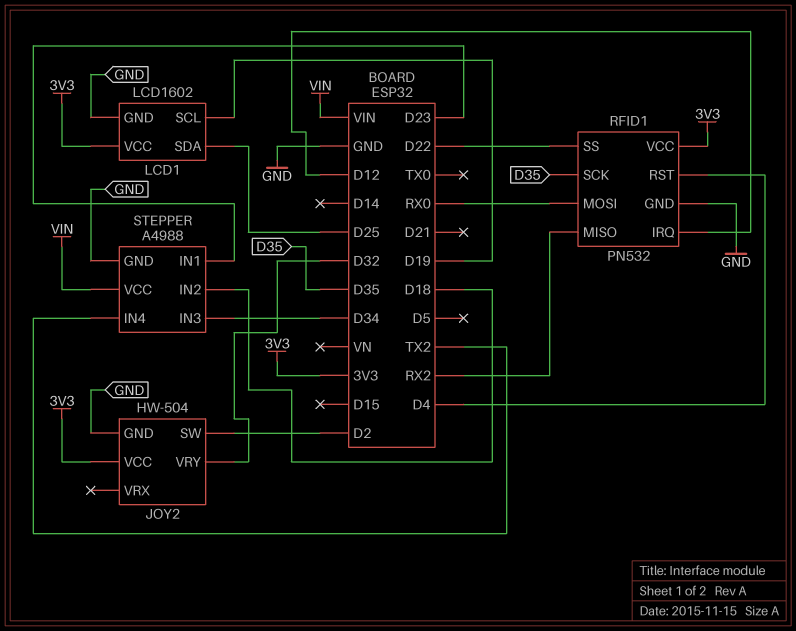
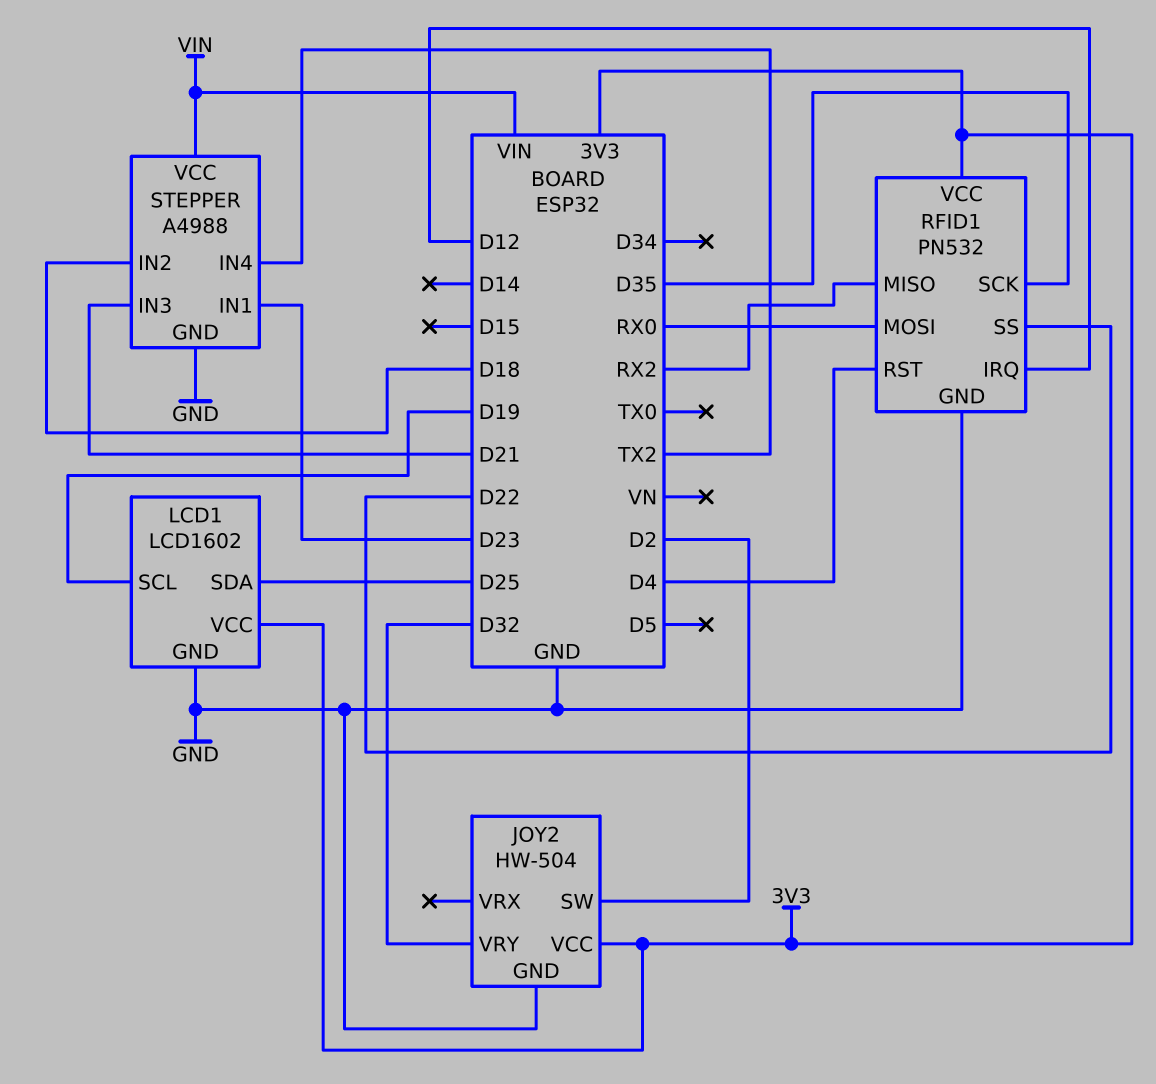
STEPPER pin IN3: D34 -> D21

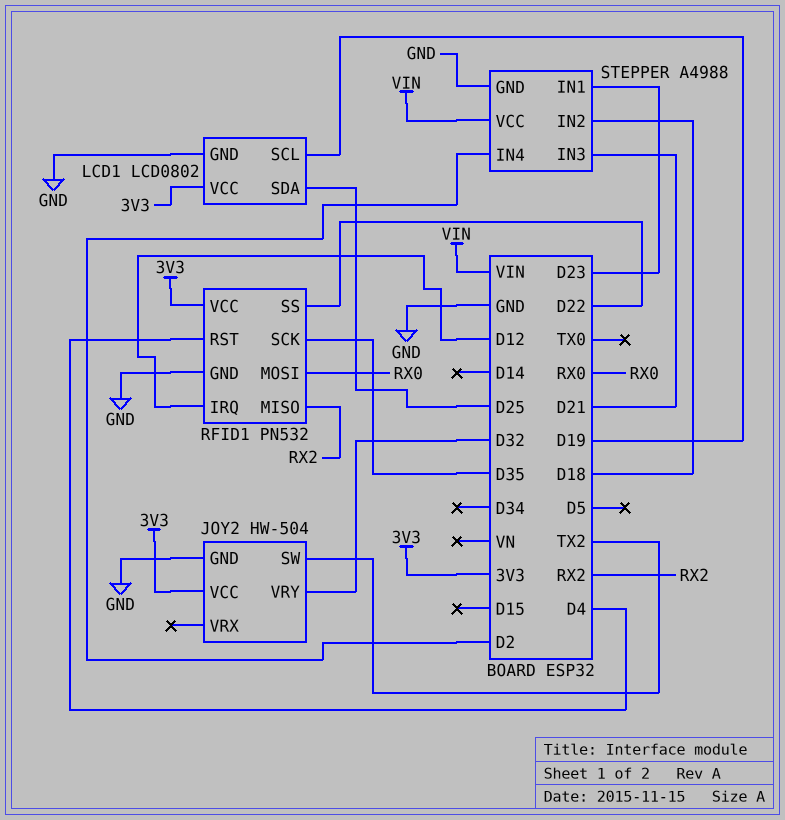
JOY2 pin SW: D2 -> TX2
LCD1: LCD1602 -> LCD0802
STEPPER pin IN4: TX2 -> D2

